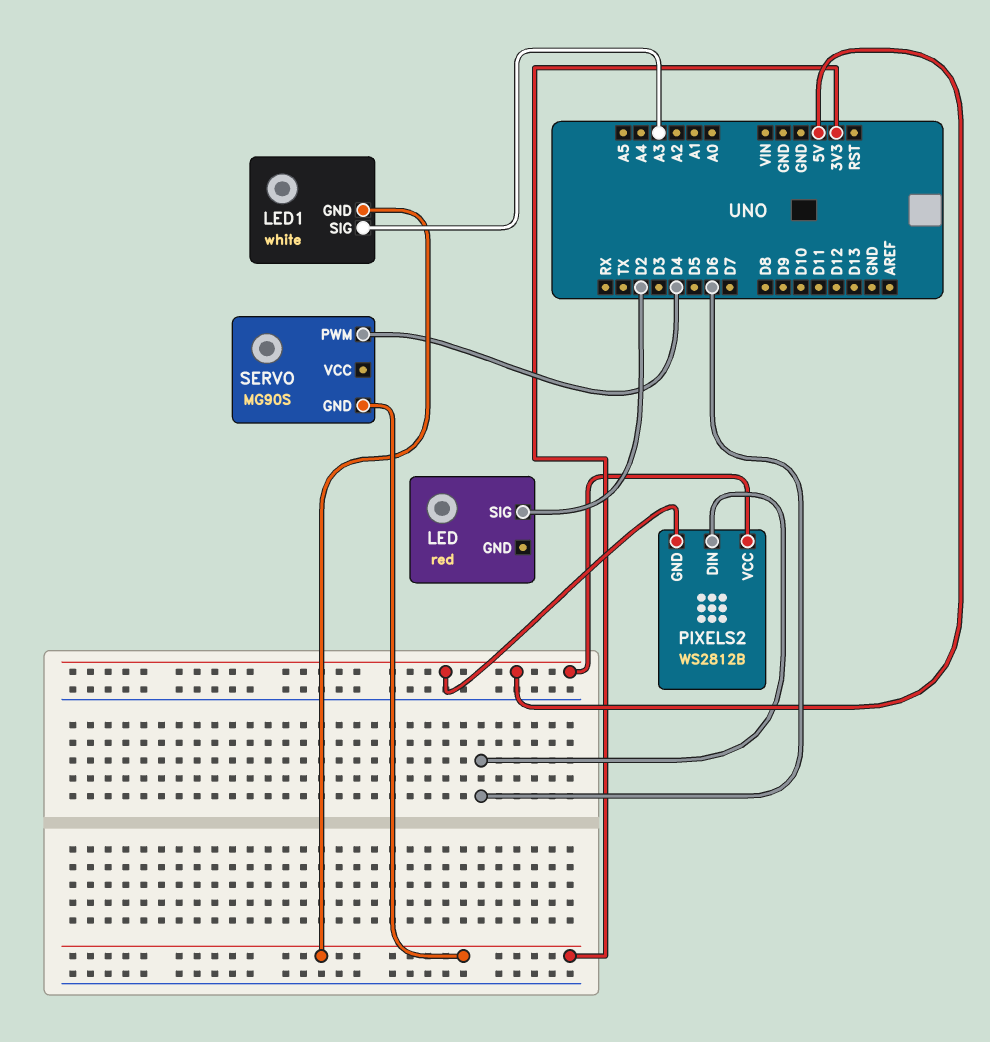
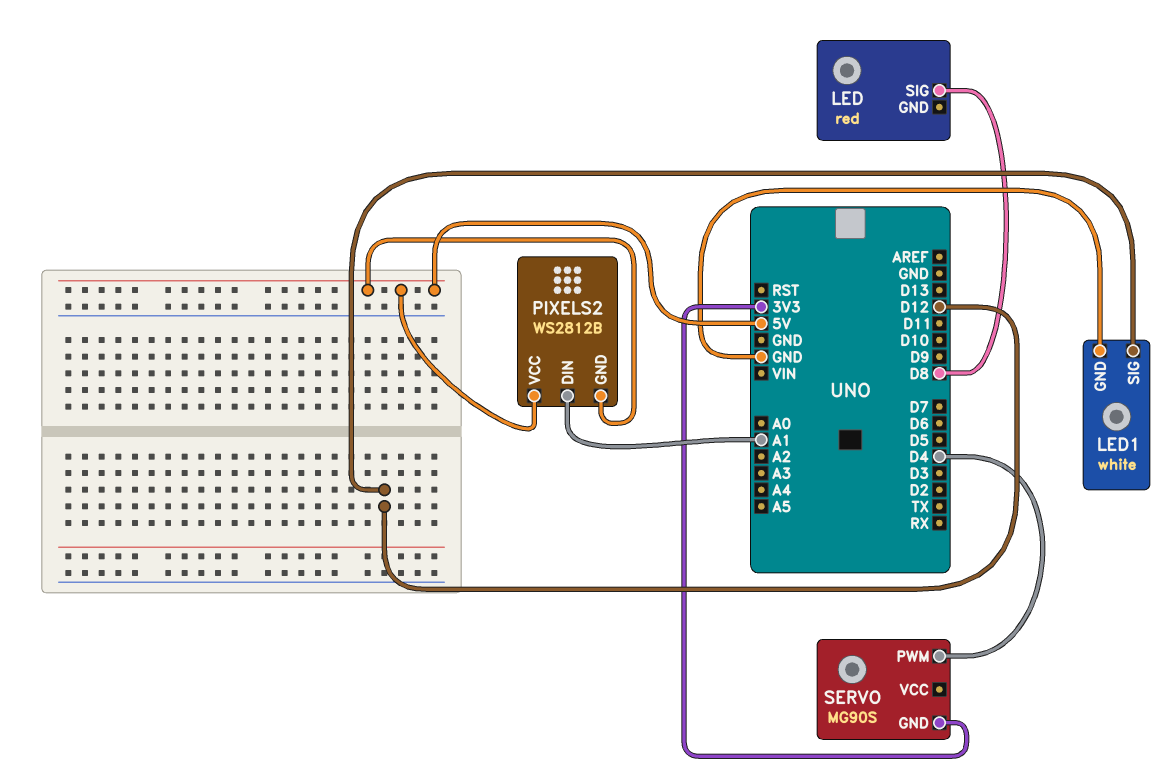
LED pin SIG: D2 -> D8
LED1 pin GND: 3V3 -> GND
LED1 pin SIG: A3 -> D12
PIXELS2 pin DIN: D6 -> A1

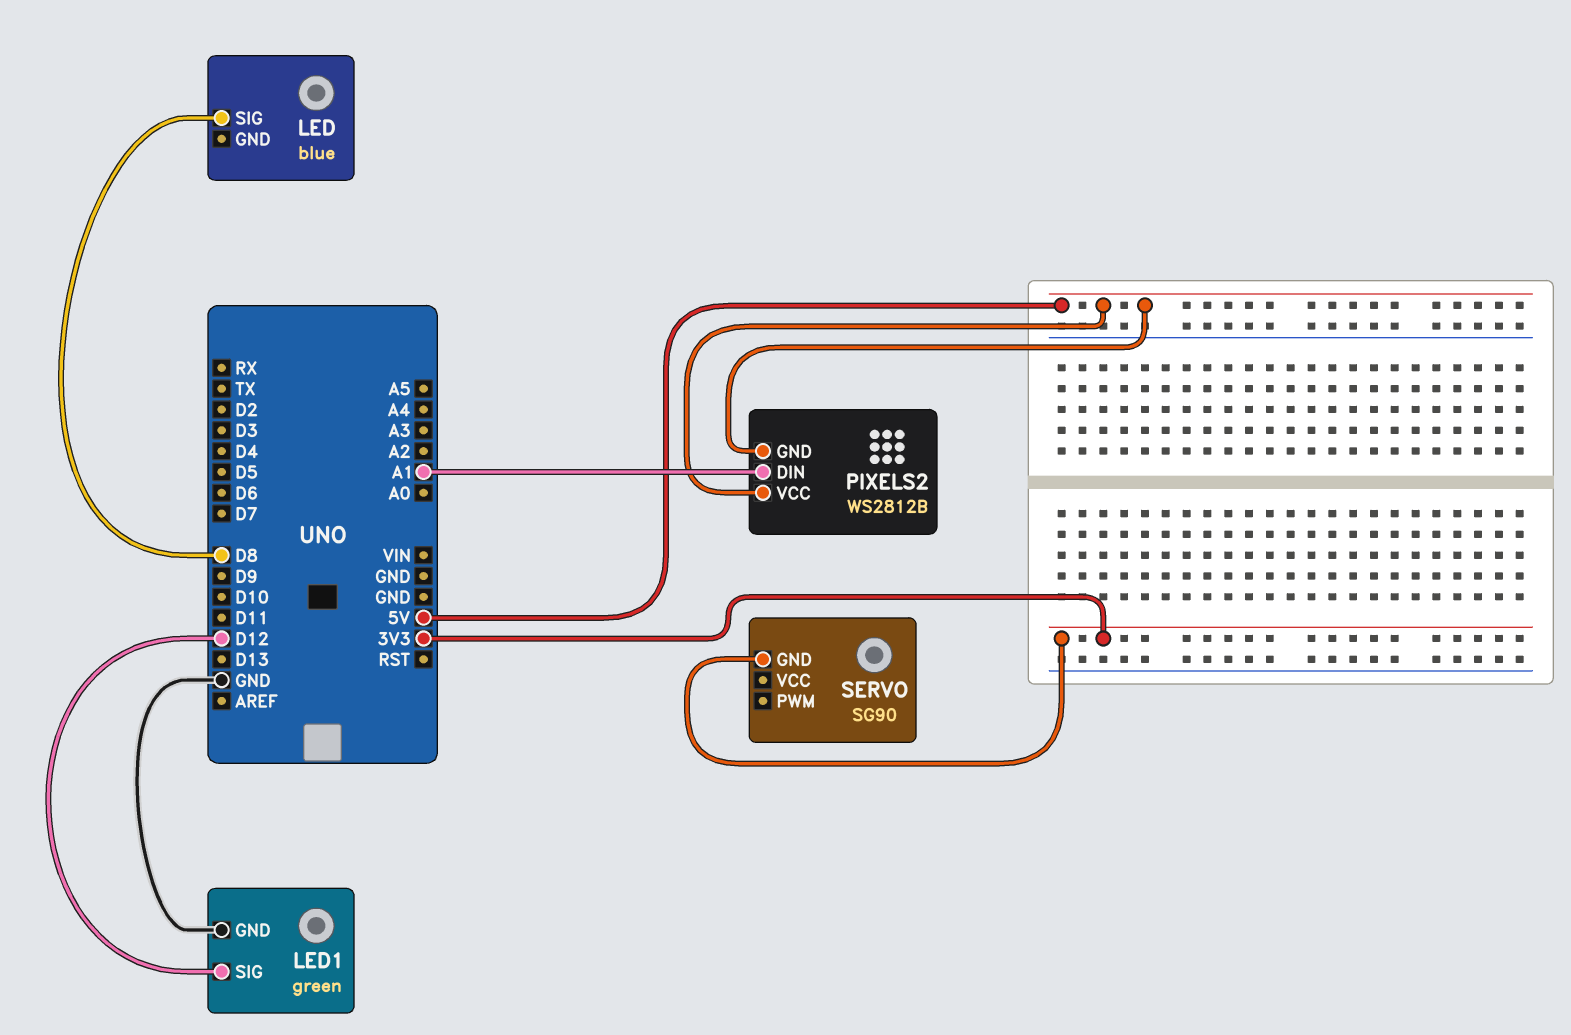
LED: red -> blue
LED1: white -> green
SERVO: MG90S -> SG90
SERVO pin PWM: D4 -> none

